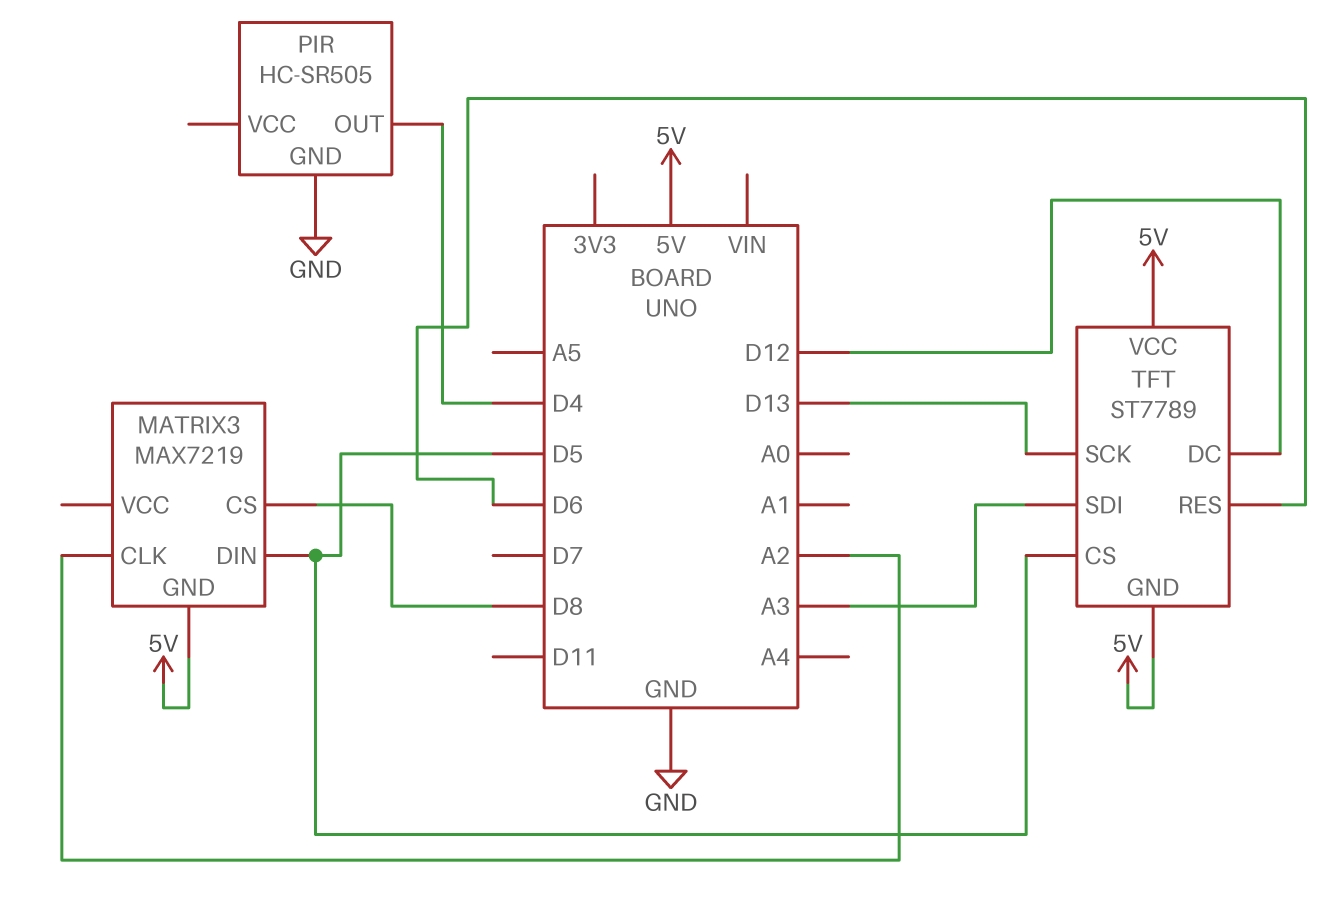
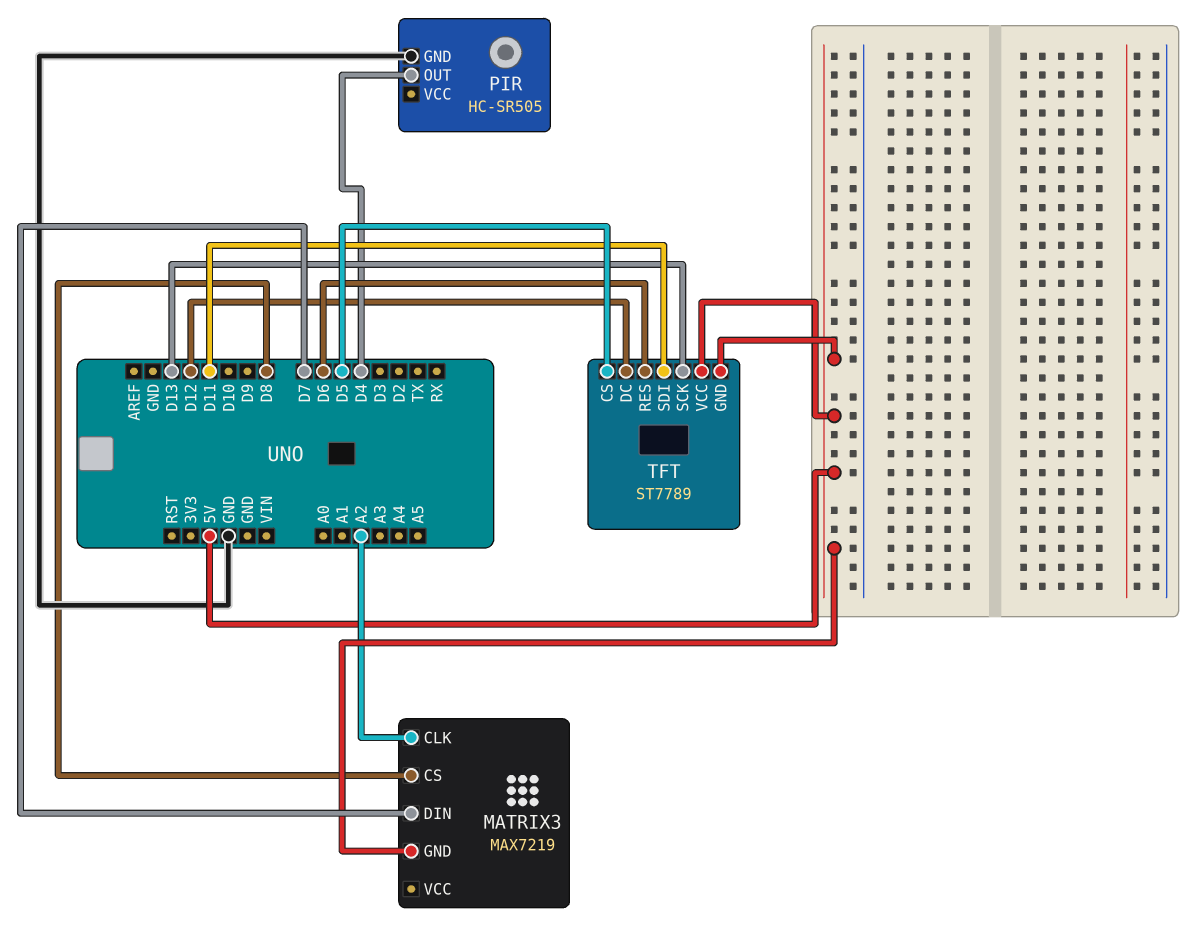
MATRIX3 pin DIN: D5 -> D7
TFT pin SDI: A3 -> D11

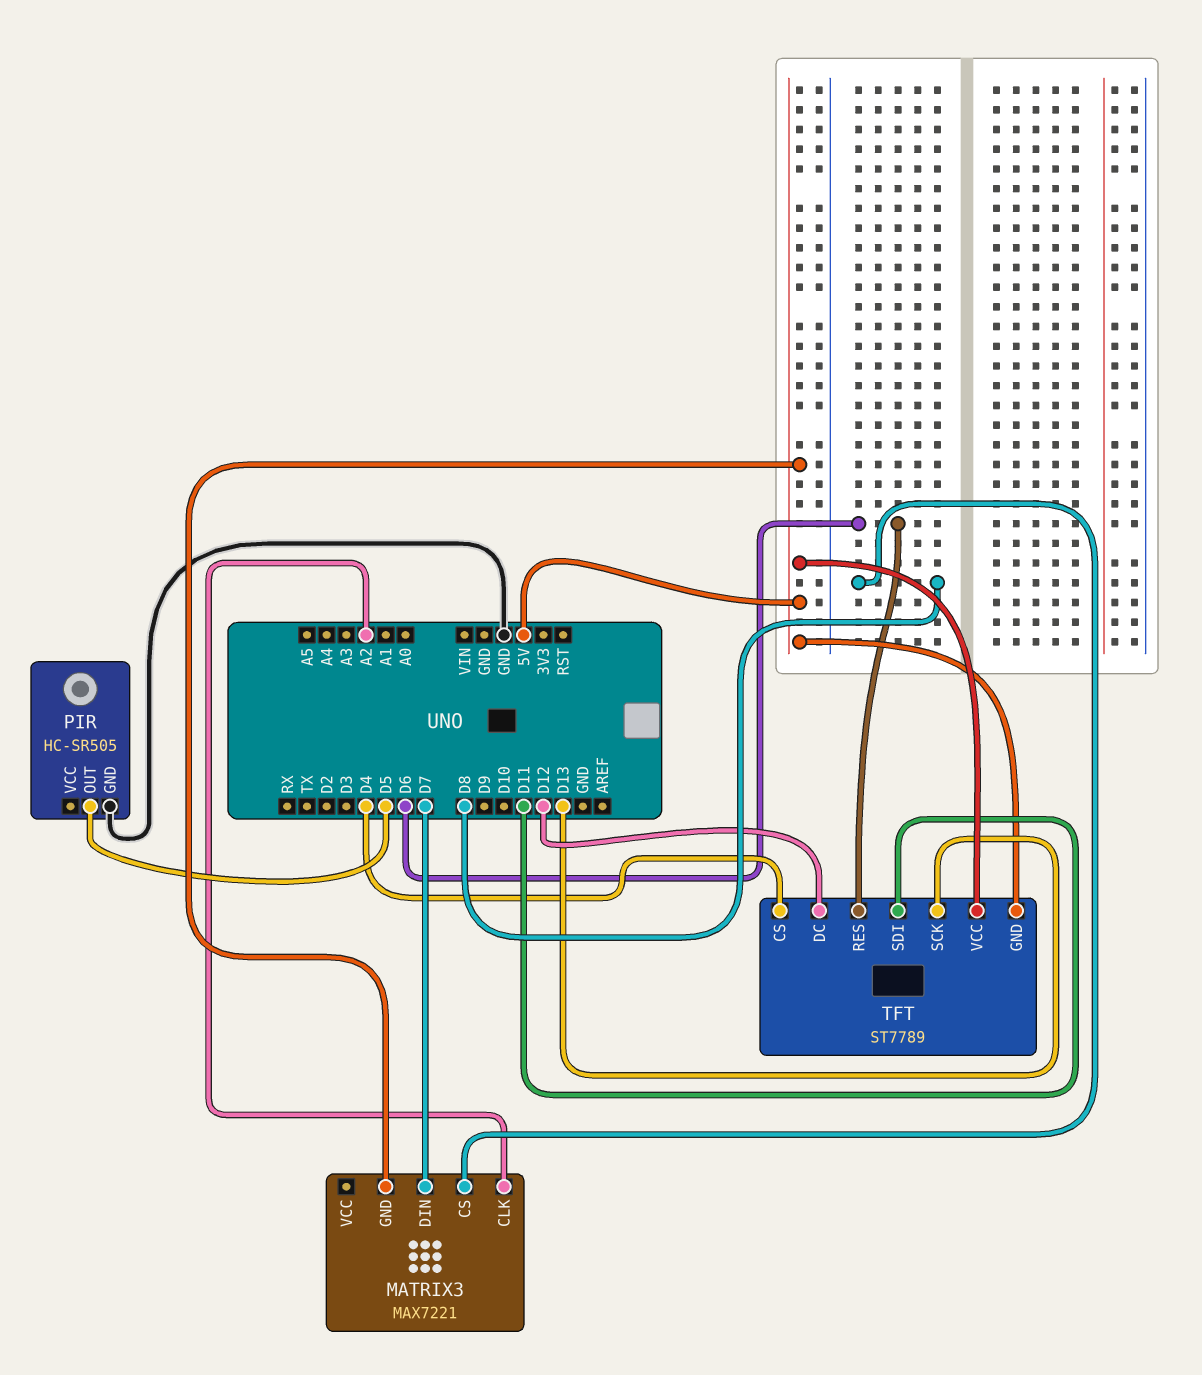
MATRIX3: MAX7219 -> MAX7221
PIR pin OUT: D4 -> D5
TFT pin CS: D5 -> D4

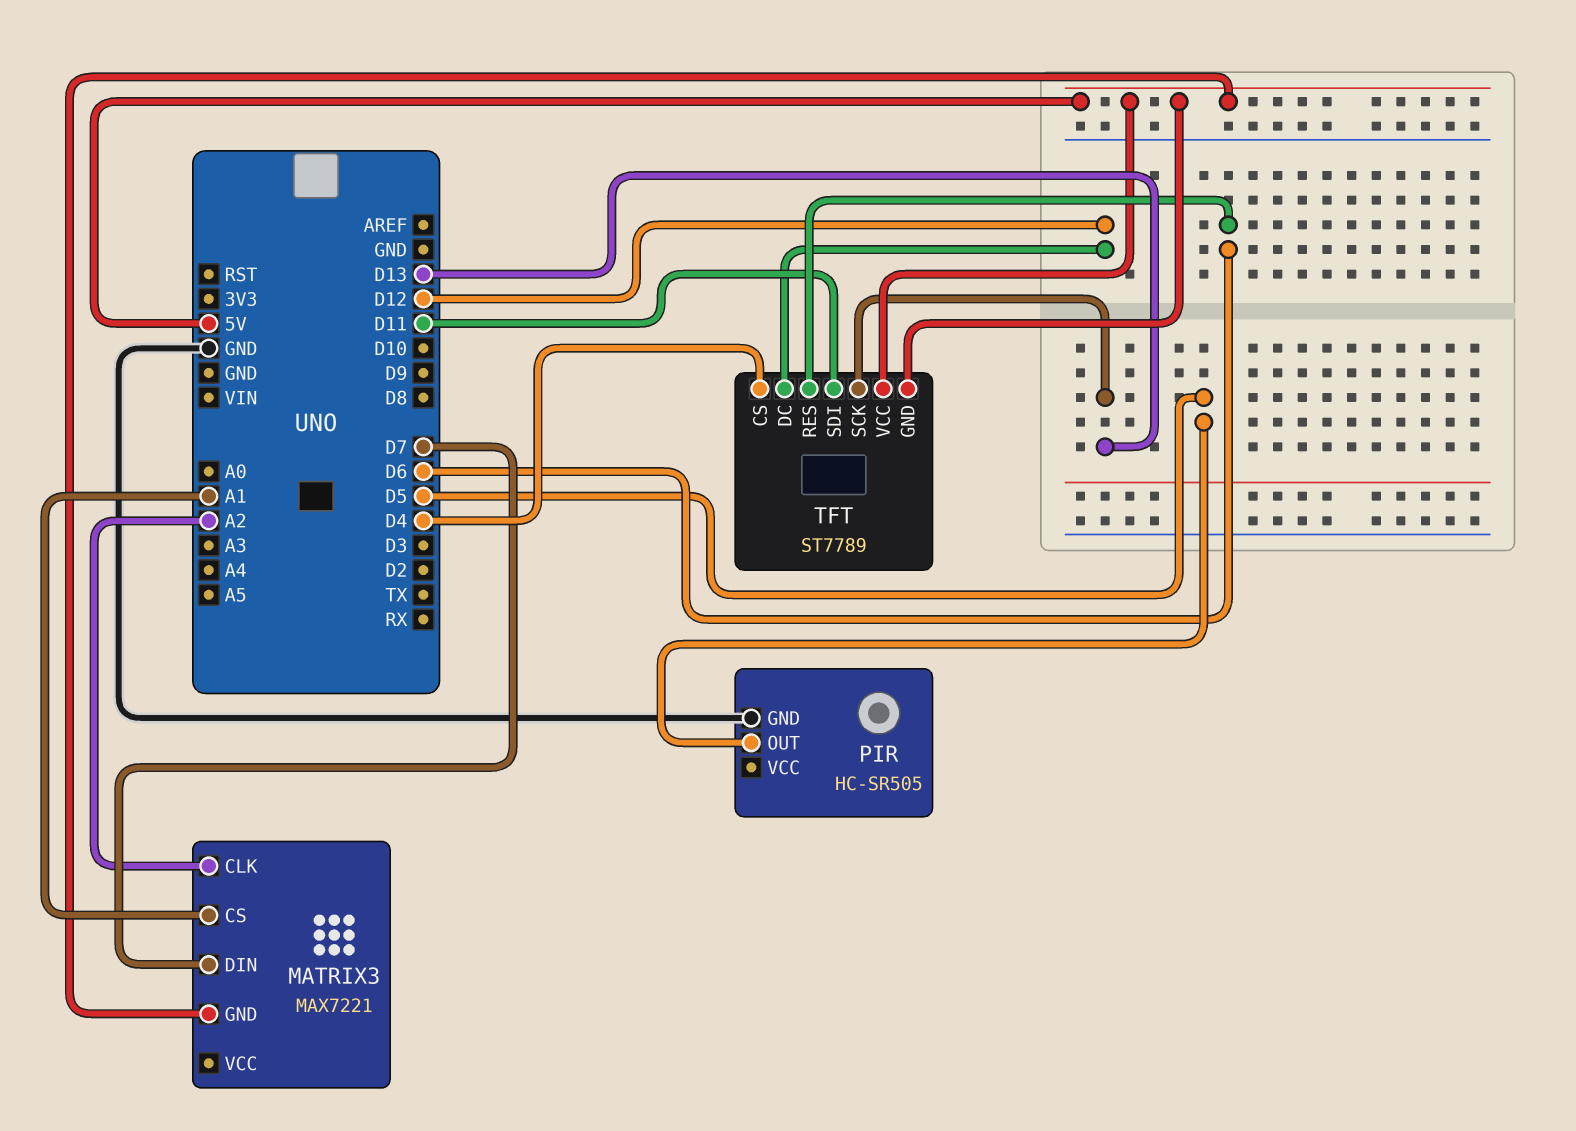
MATRIX3 pin CS: D8 -> A1

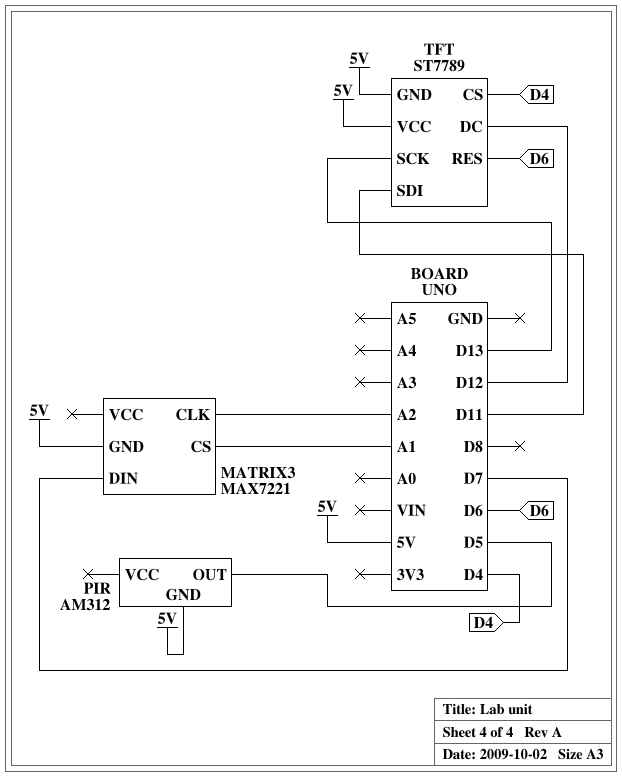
PIR: HC-SR505 -> AM312
PIR pin GND: GND -> 5V

